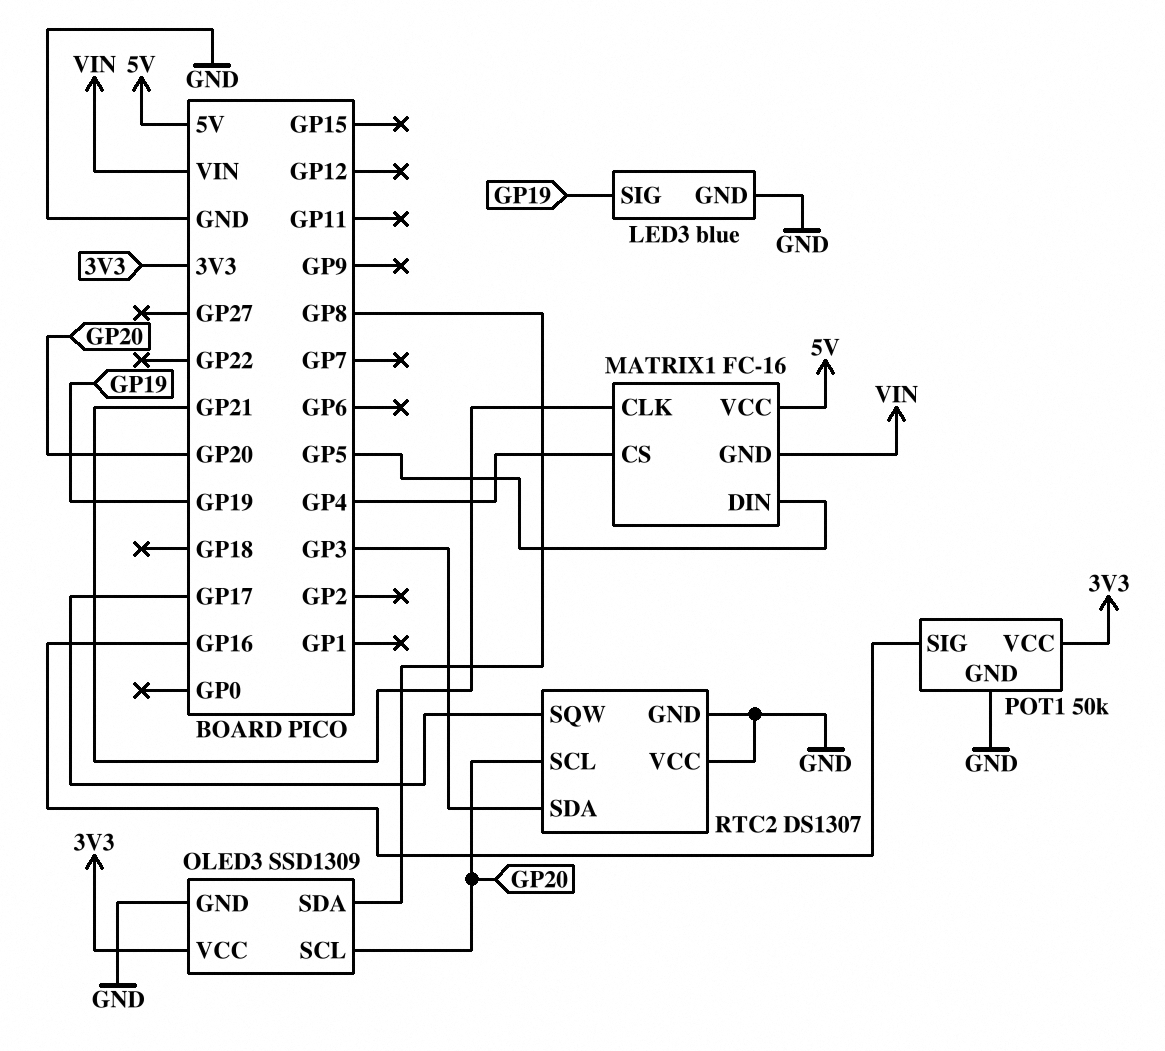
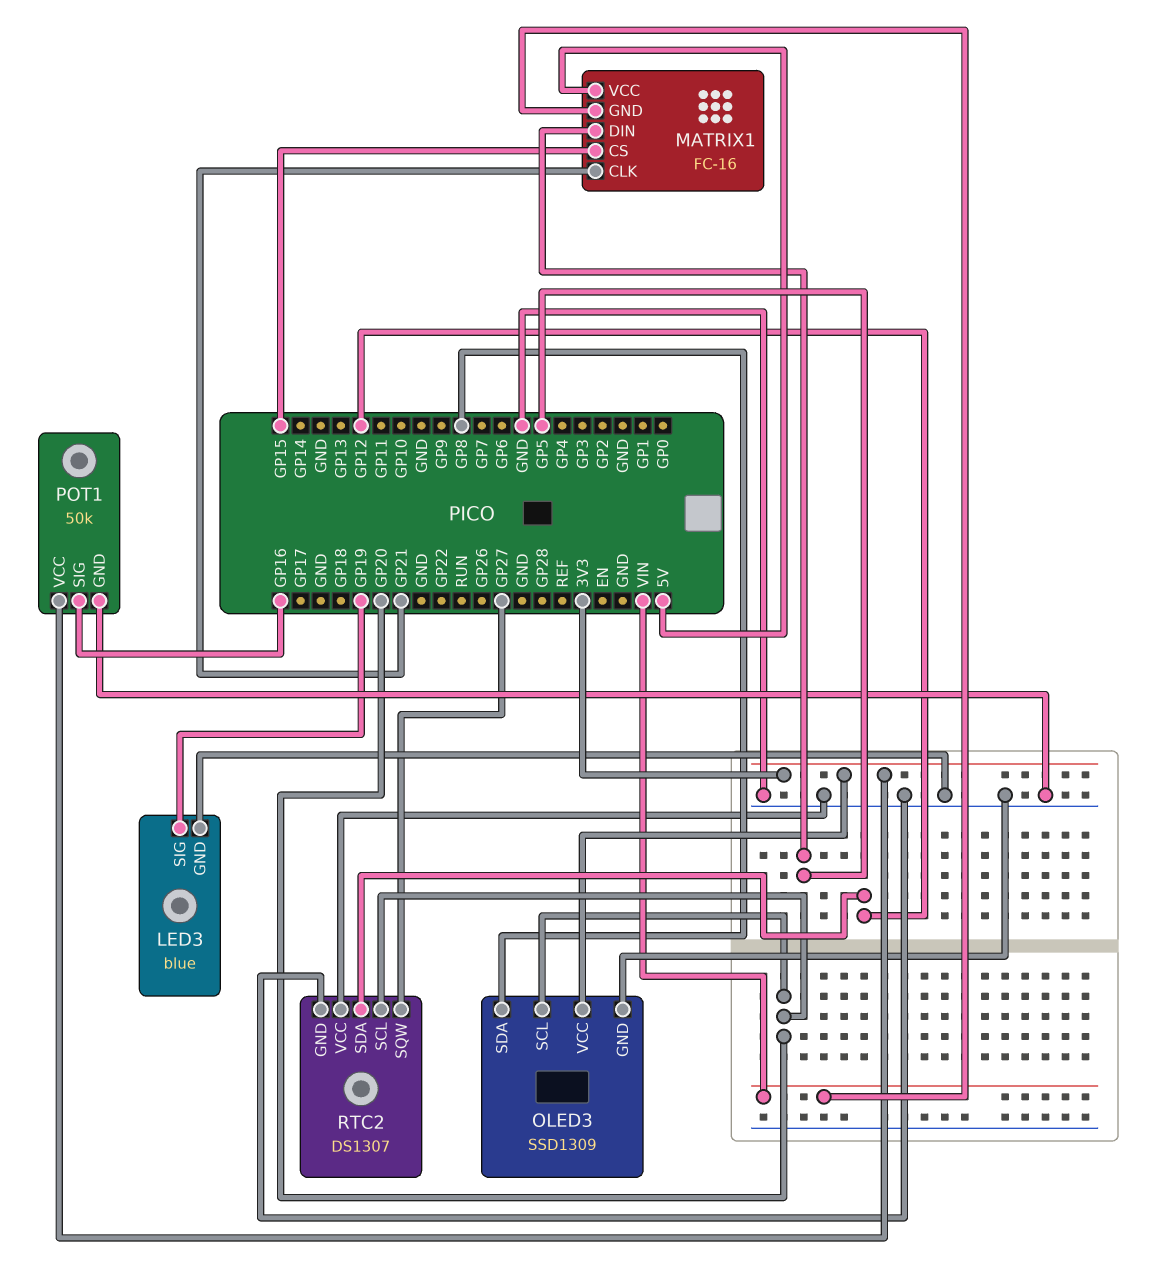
MATRIX1 pin CS: GP4 -> GP15
RTC2 pin SDA: GP3 -> GP12
RTC2 pin SQW: GP17 -> GP27

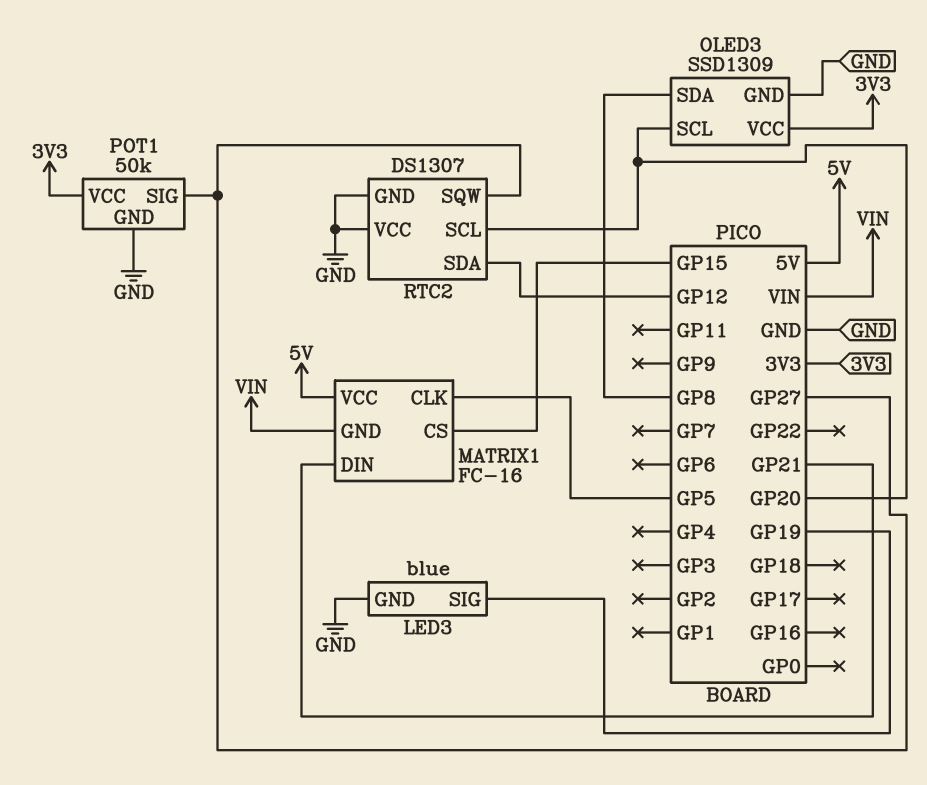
MATRIX1 pin CLK: GP21 -> GP5
MATRIX1 pin DIN: GP5 -> GP21
POT1 pin SIG: GP16 -> GP27

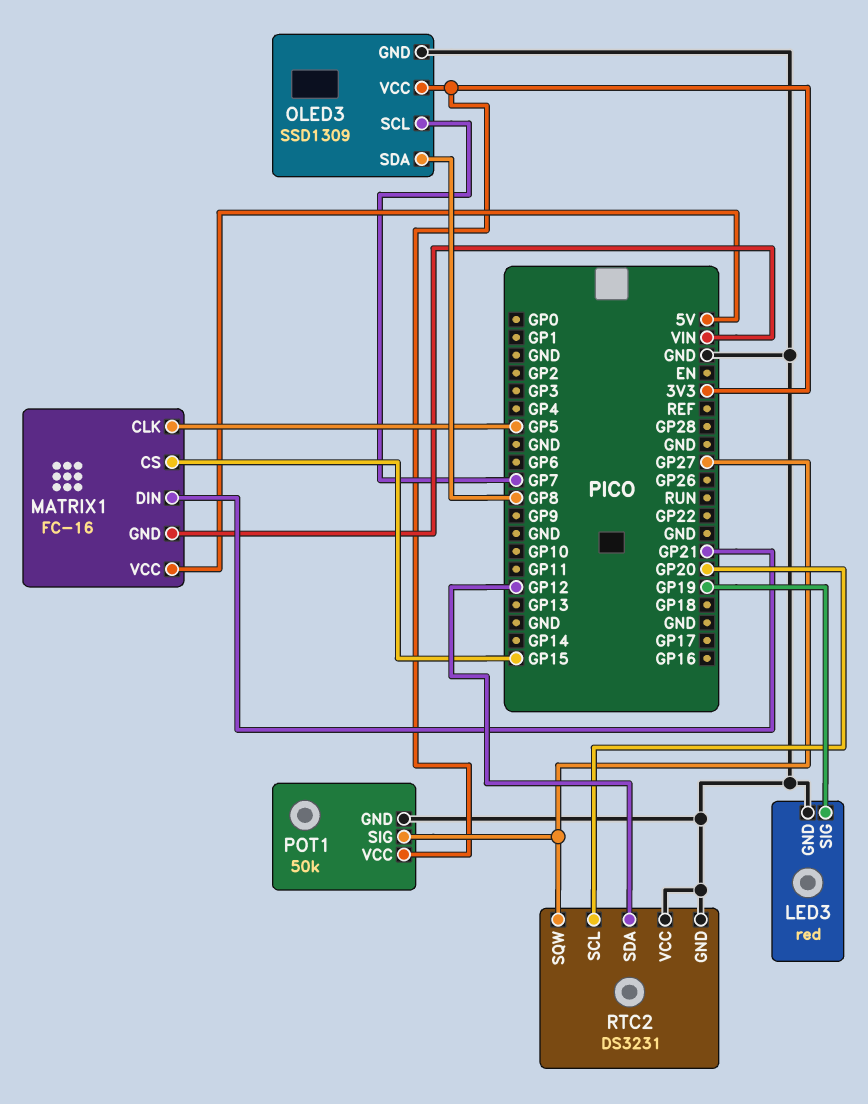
LED3: blue -> red
OLED3 pin SCL: GP20 -> GP7
RTC2: DS1307 -> DS3231

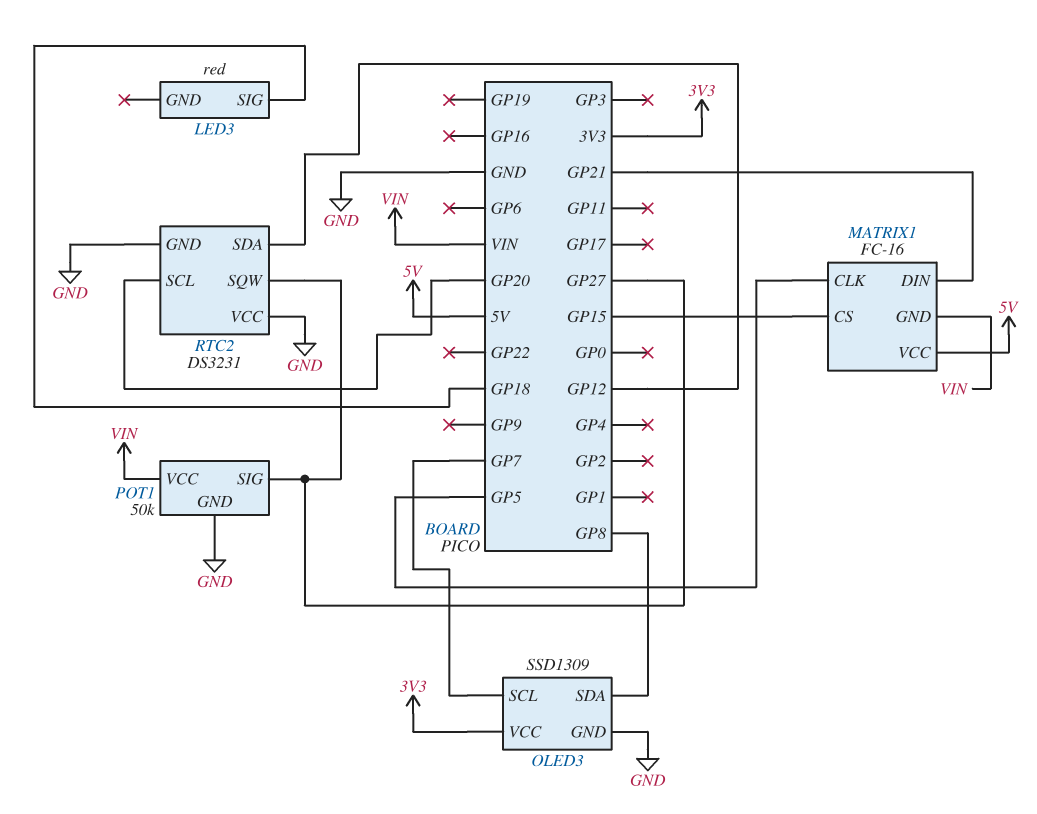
LED3 pin GND: GND -> none
LED3 pin SIG: GP19 -> GP18
POT1 pin VCC: 3V3 -> VIN

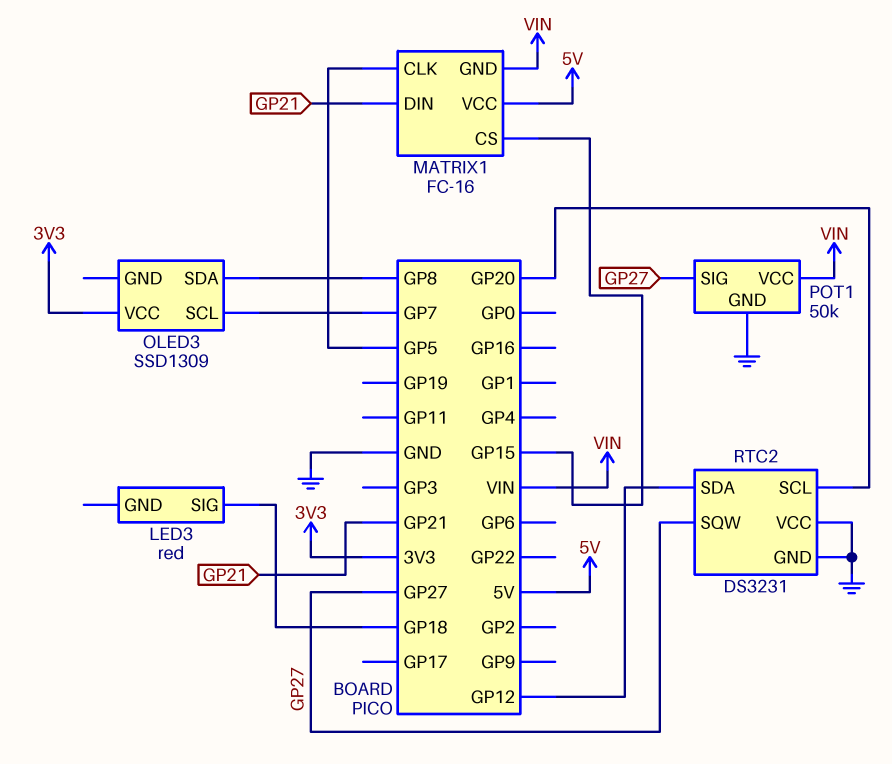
OLED3 pin GND: GND -> none

